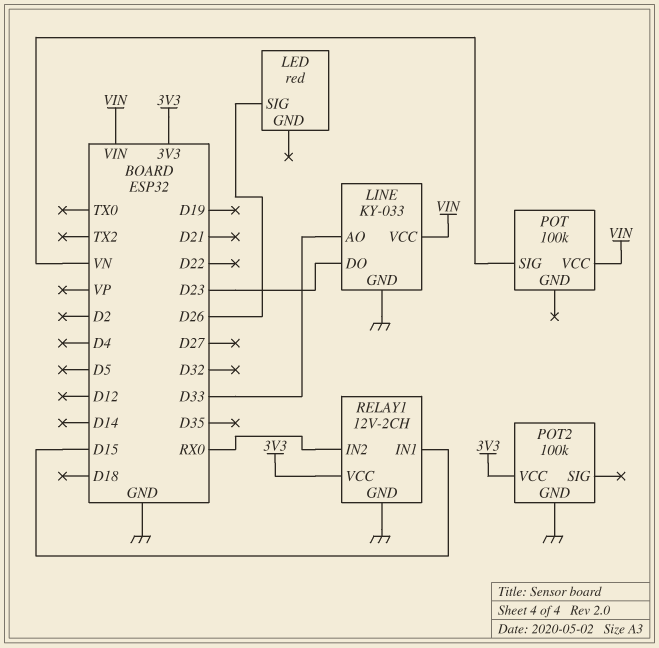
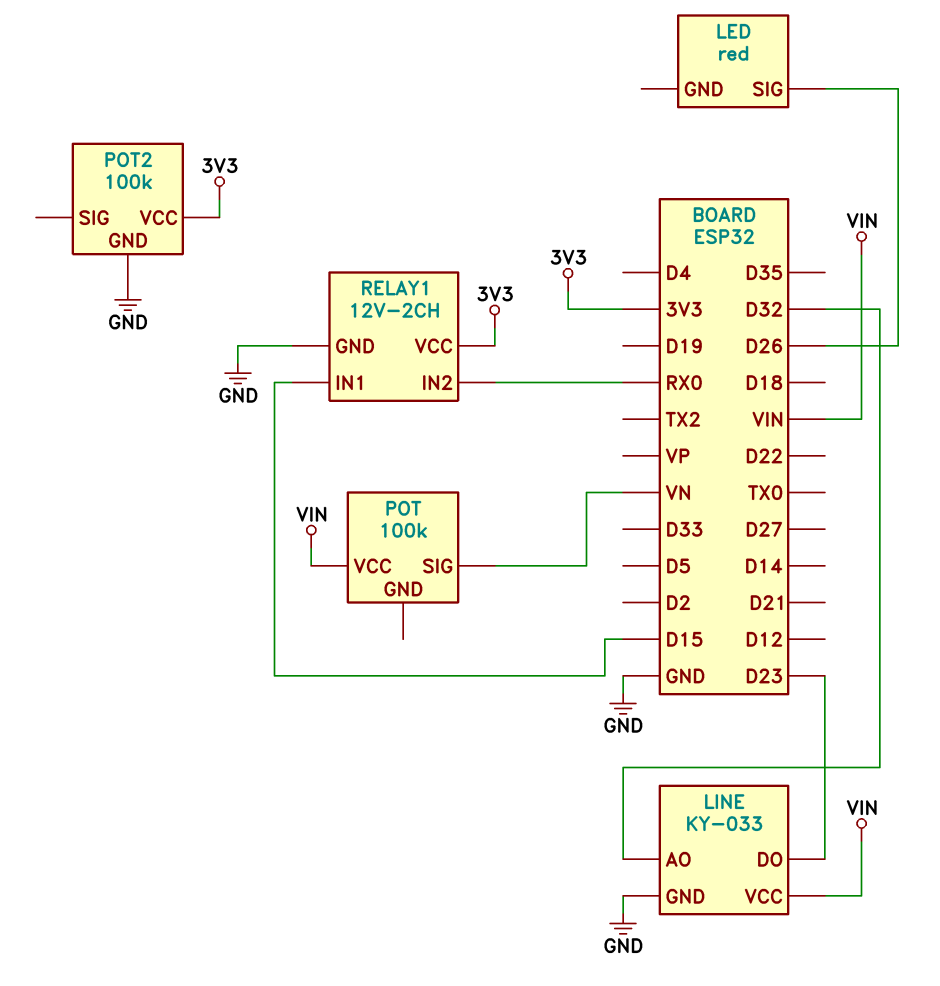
LINE pin AO: D33 -> D32

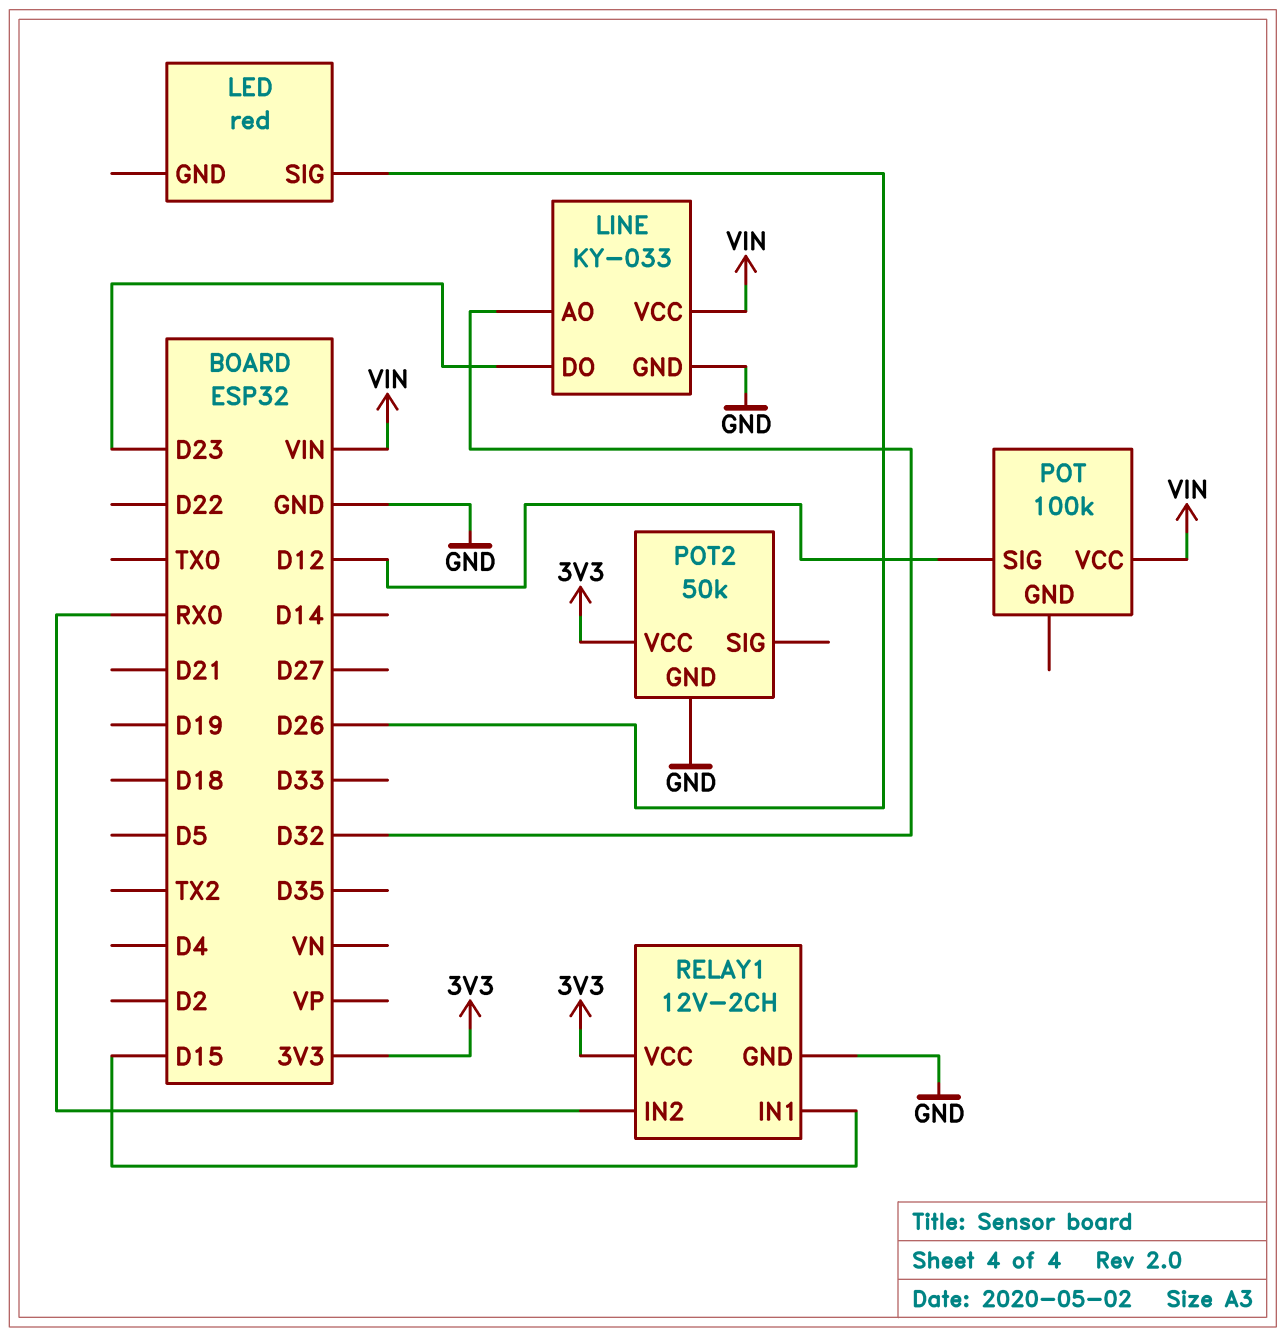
POT pin SIG: VN -> D12
POT2: 100k -> 50k

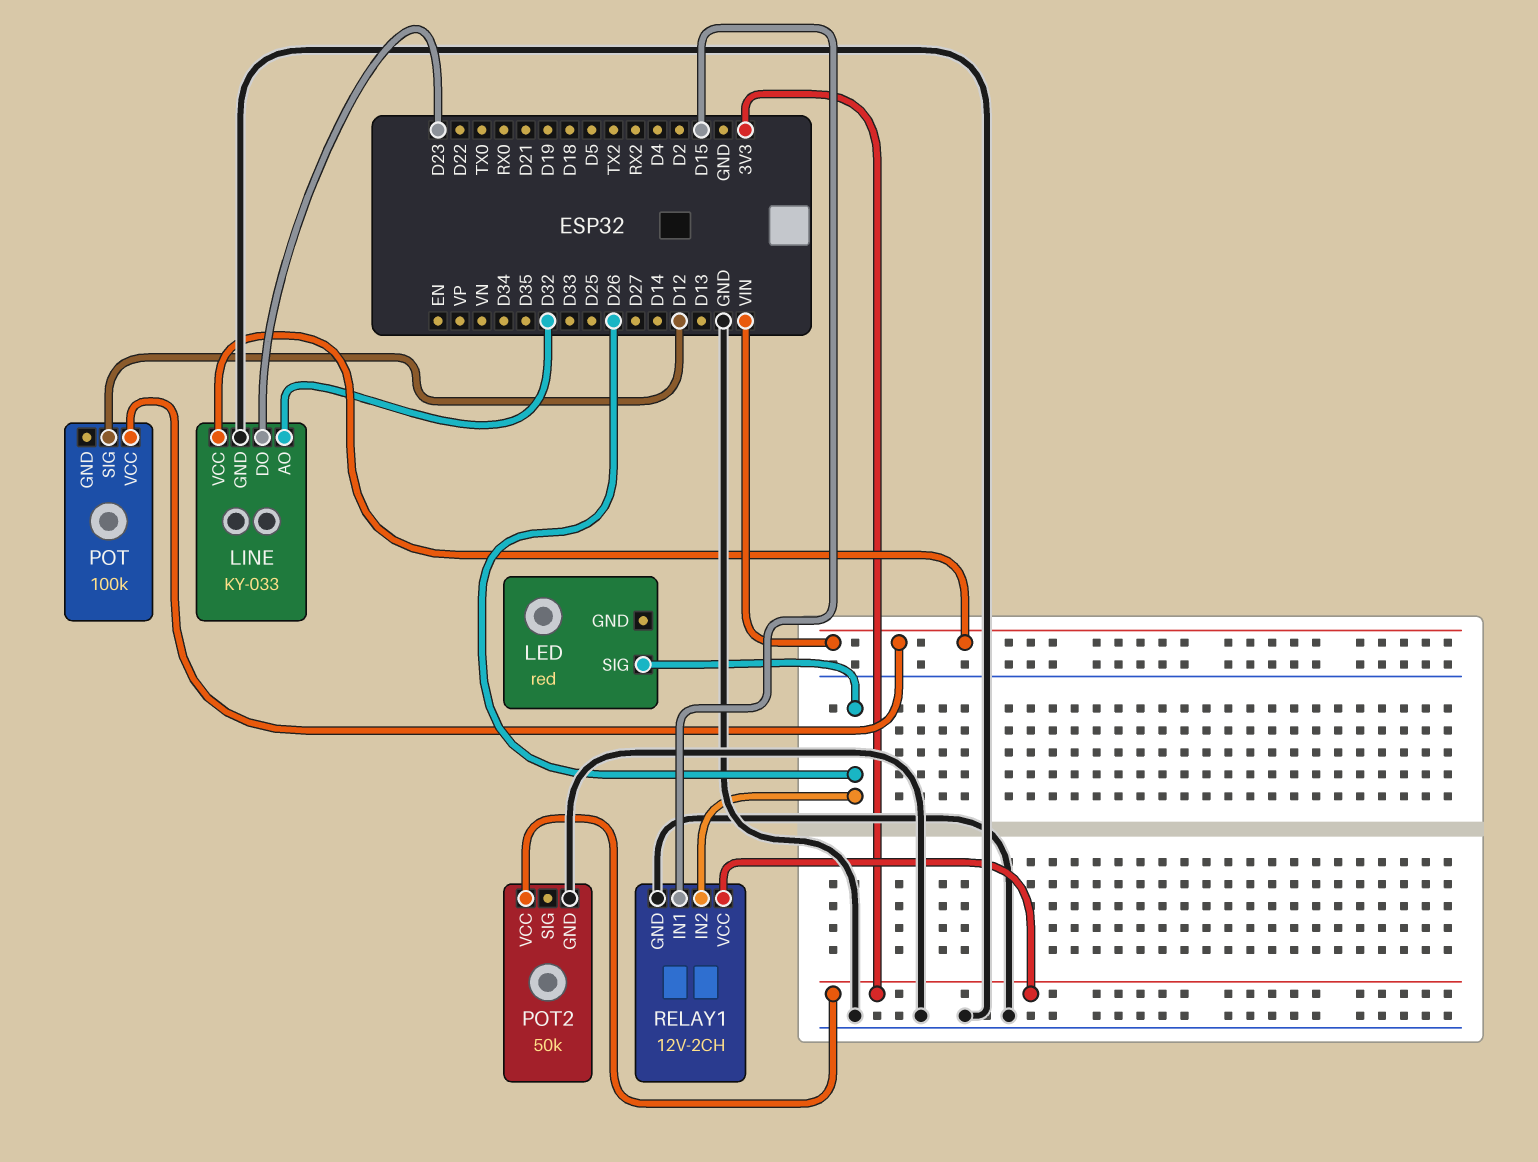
RELAY1 pin IN2: RX0 -> D26

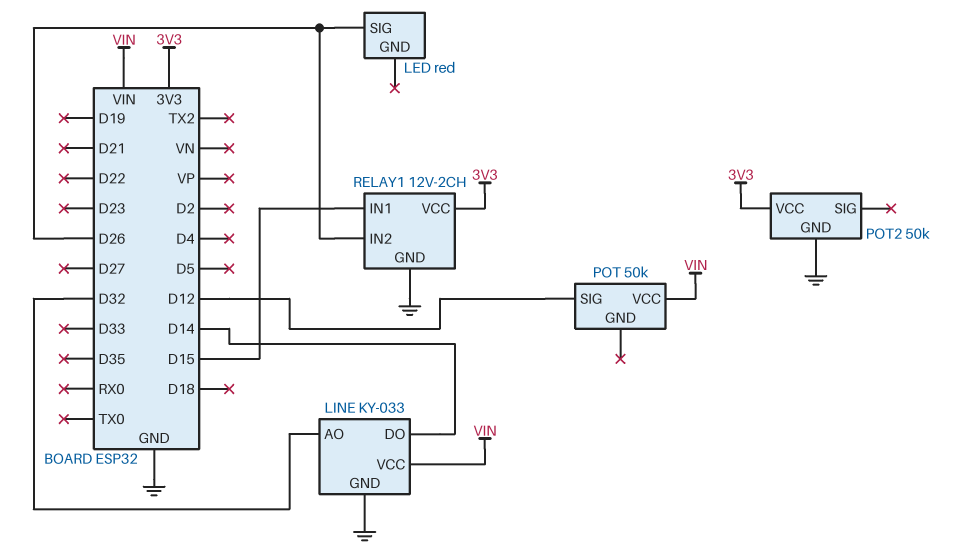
LINE pin DO: D23 -> D14
POT: 100k -> 50k

